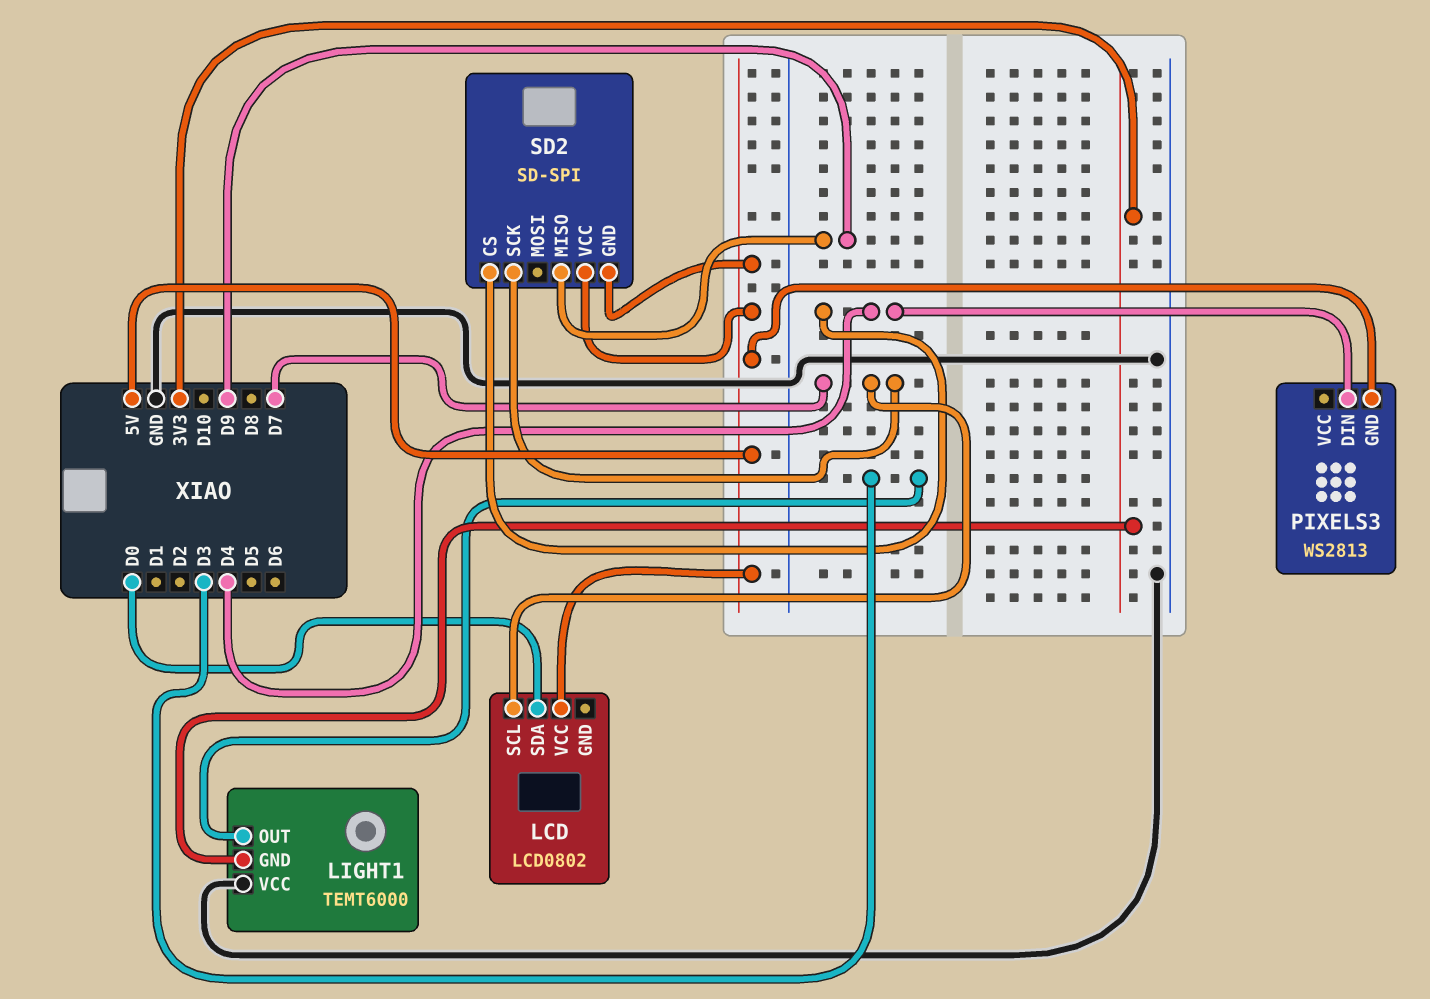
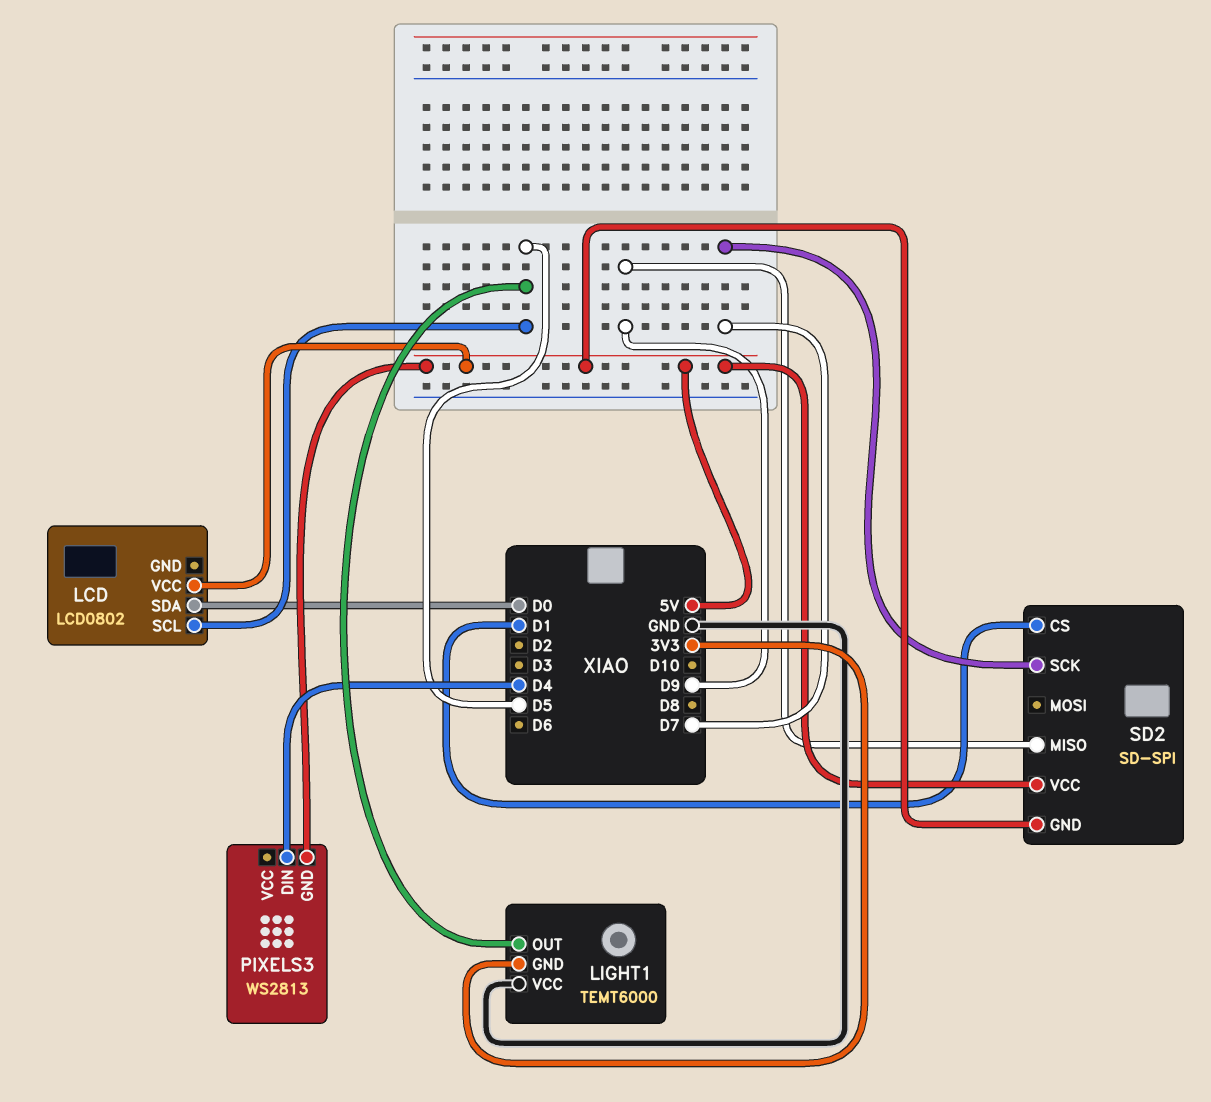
LCD pin SCL: D7 -> D5
LIGHT1 pin OUT: D3 -> D5
SD2 pin CS: D4 -> D1

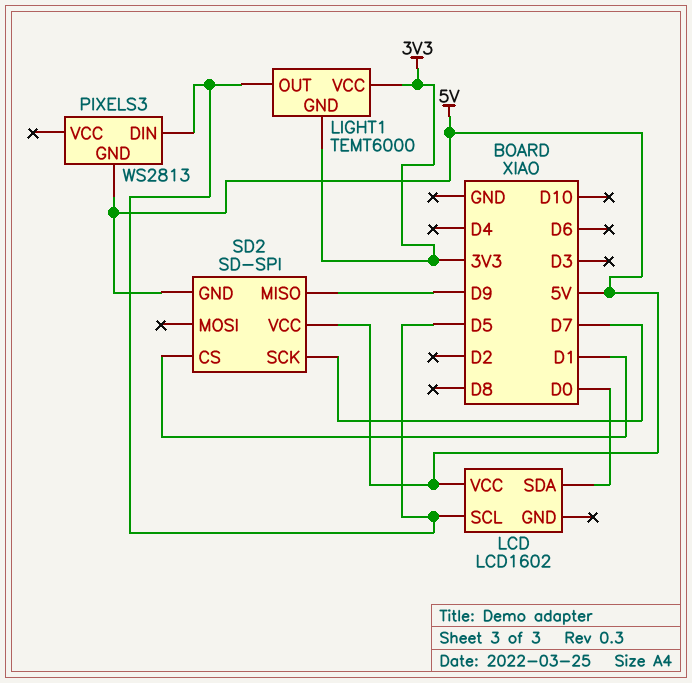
LCD: LCD0802 -> LCD1602
LIGHT1 pin VCC: GND -> 3V3
PIXELS3 pin DIN: D4 -> D5

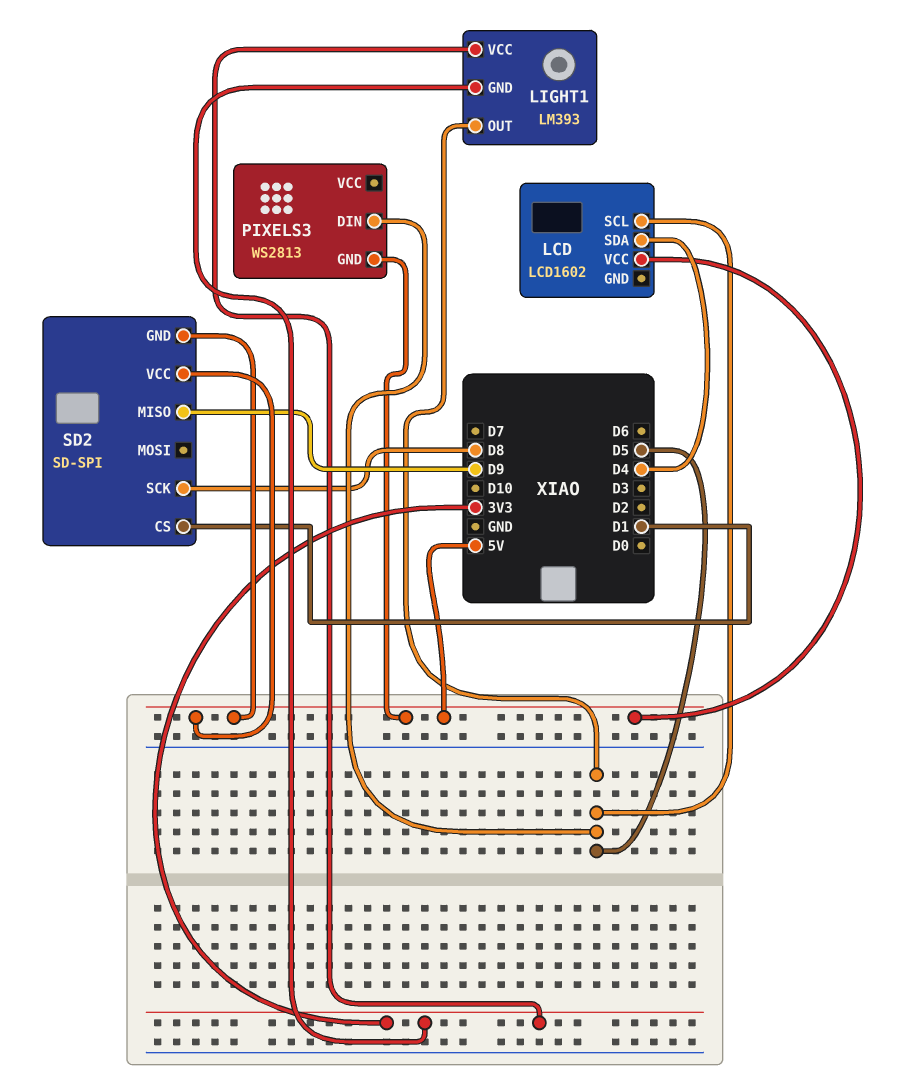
LCD pin SDA: D0 -> D4
LIGHT1: TEMT6000 -> LM393
SD2 pin SCK: D7 -> D8

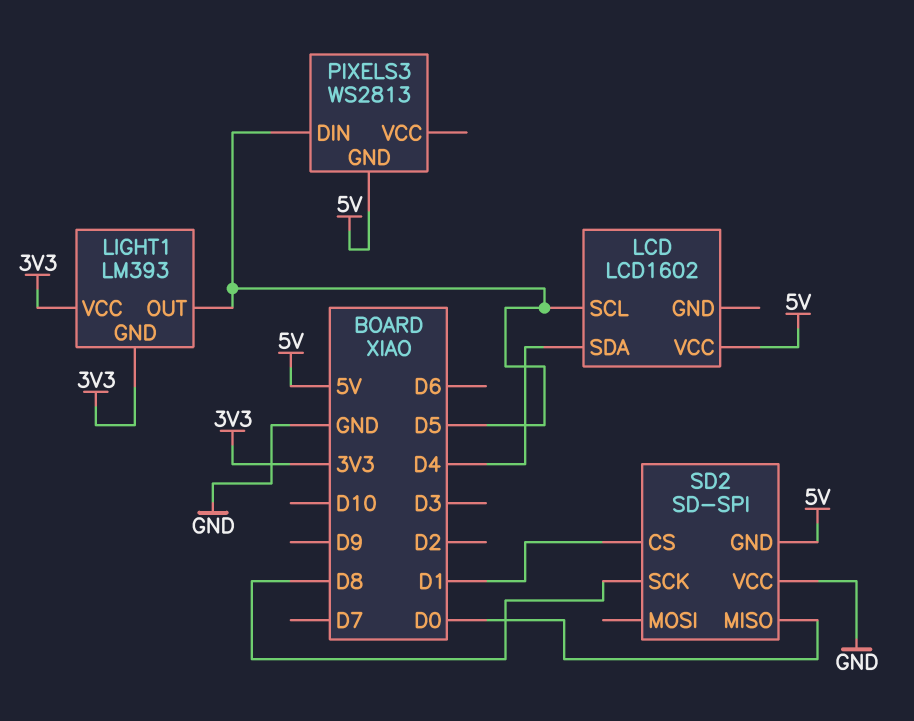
SD2 pin MISO: D9 -> D0
SD2 pin VCC: 5V -> GND

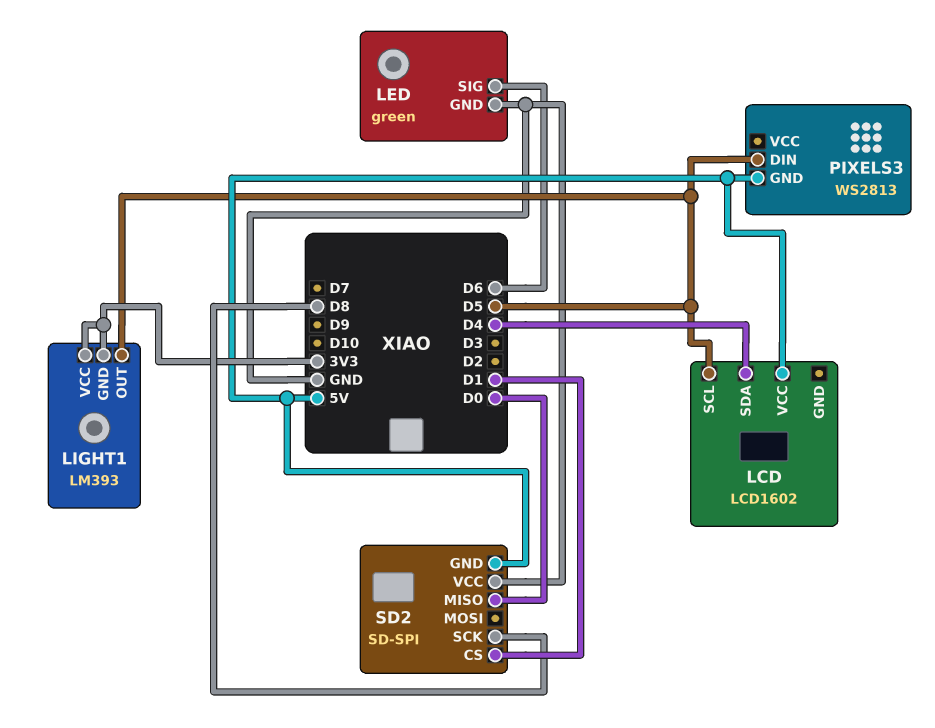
LED: none -> green
LED pin GND: none -> GND
LED pin SIG: none -> D6

